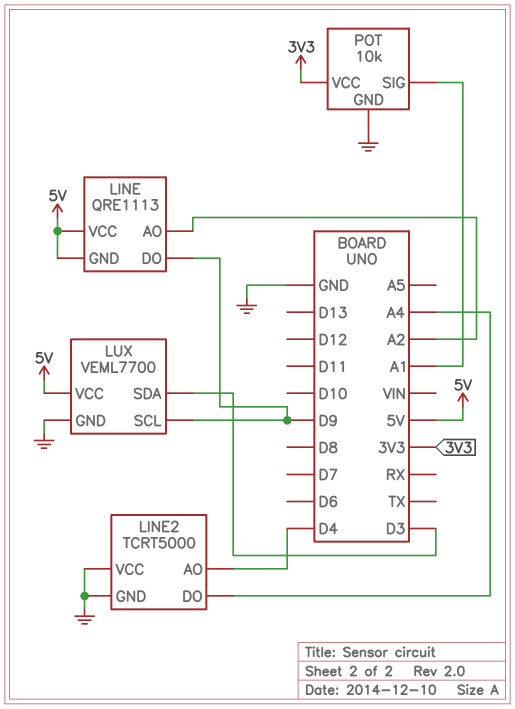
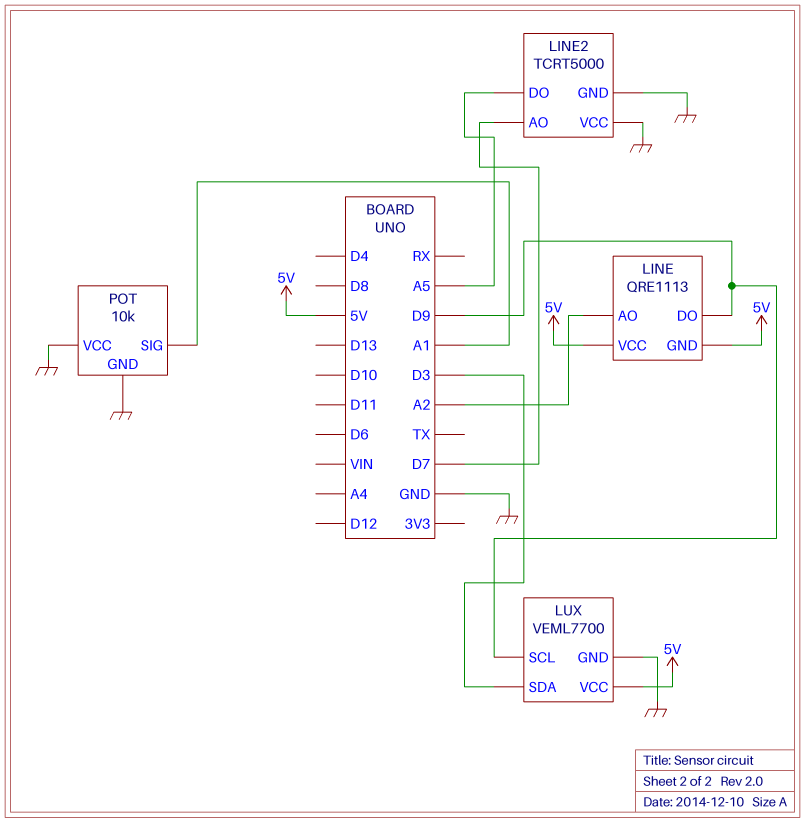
LINE2 pin AO: D4 -> D7
LINE2 pin DO: A4 -> A5
POT pin VCC: 3V3 -> GND

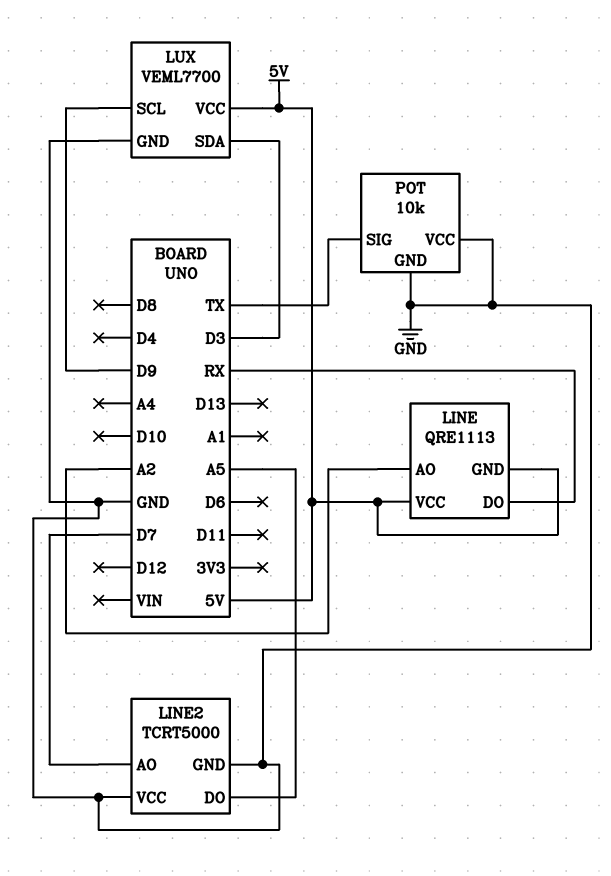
LINE pin DO: D9 -> RX
POT pin SIG: A1 -> TX

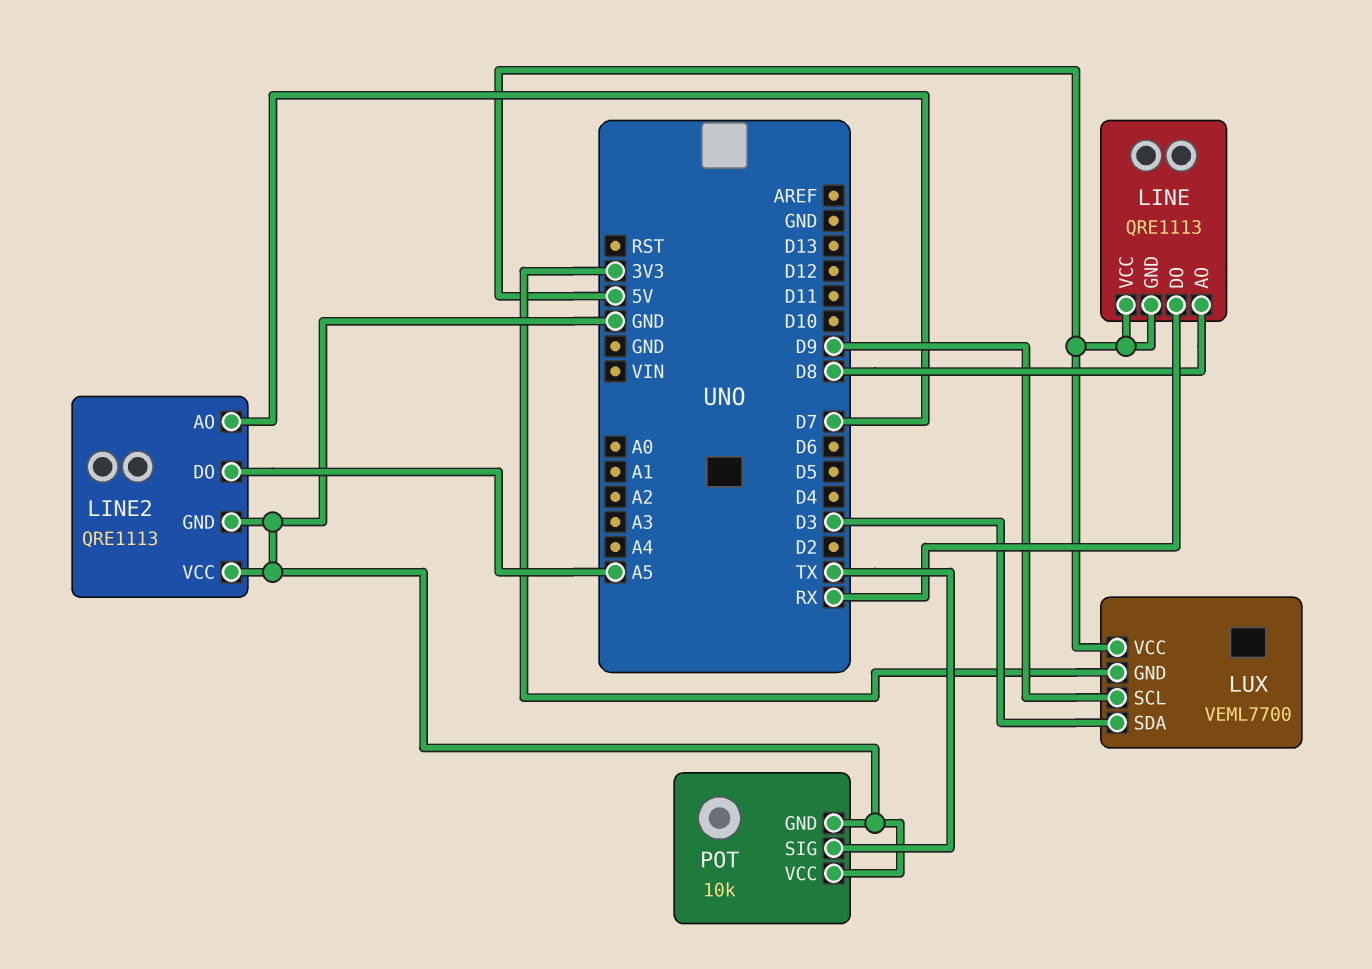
LINE pin AO: A2 -> D8
LINE2: TCRT5000 -> QRE1113
LUX pin GND: GND -> 3V3

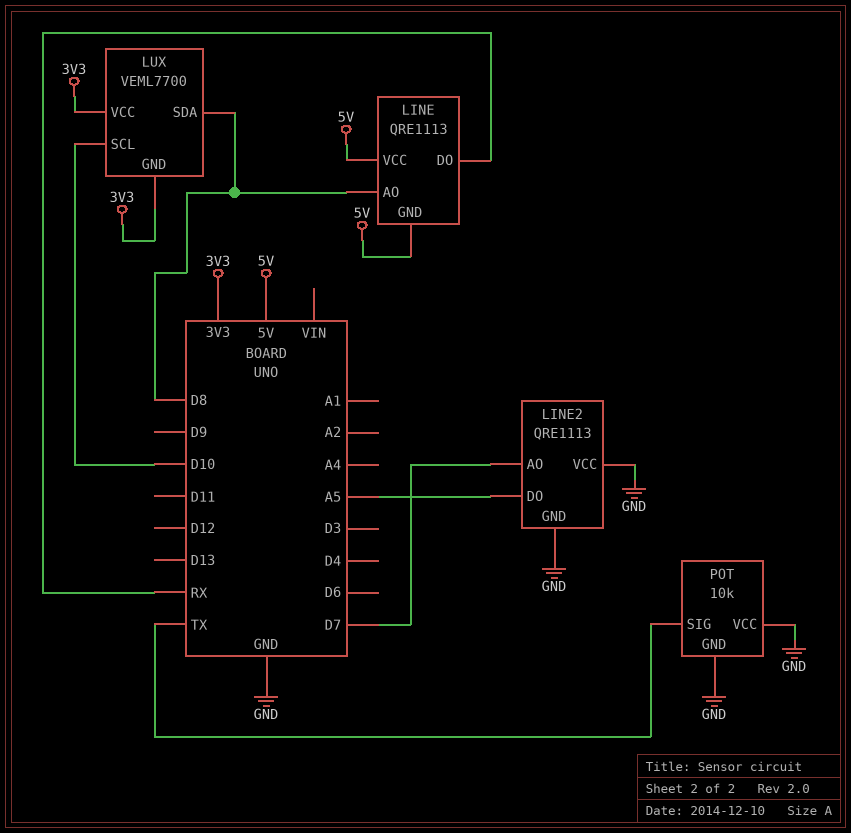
LUX pin SCL: D9 -> D10
LUX pin SDA: D3 -> D8
LUX pin VCC: 5V -> 3V3

